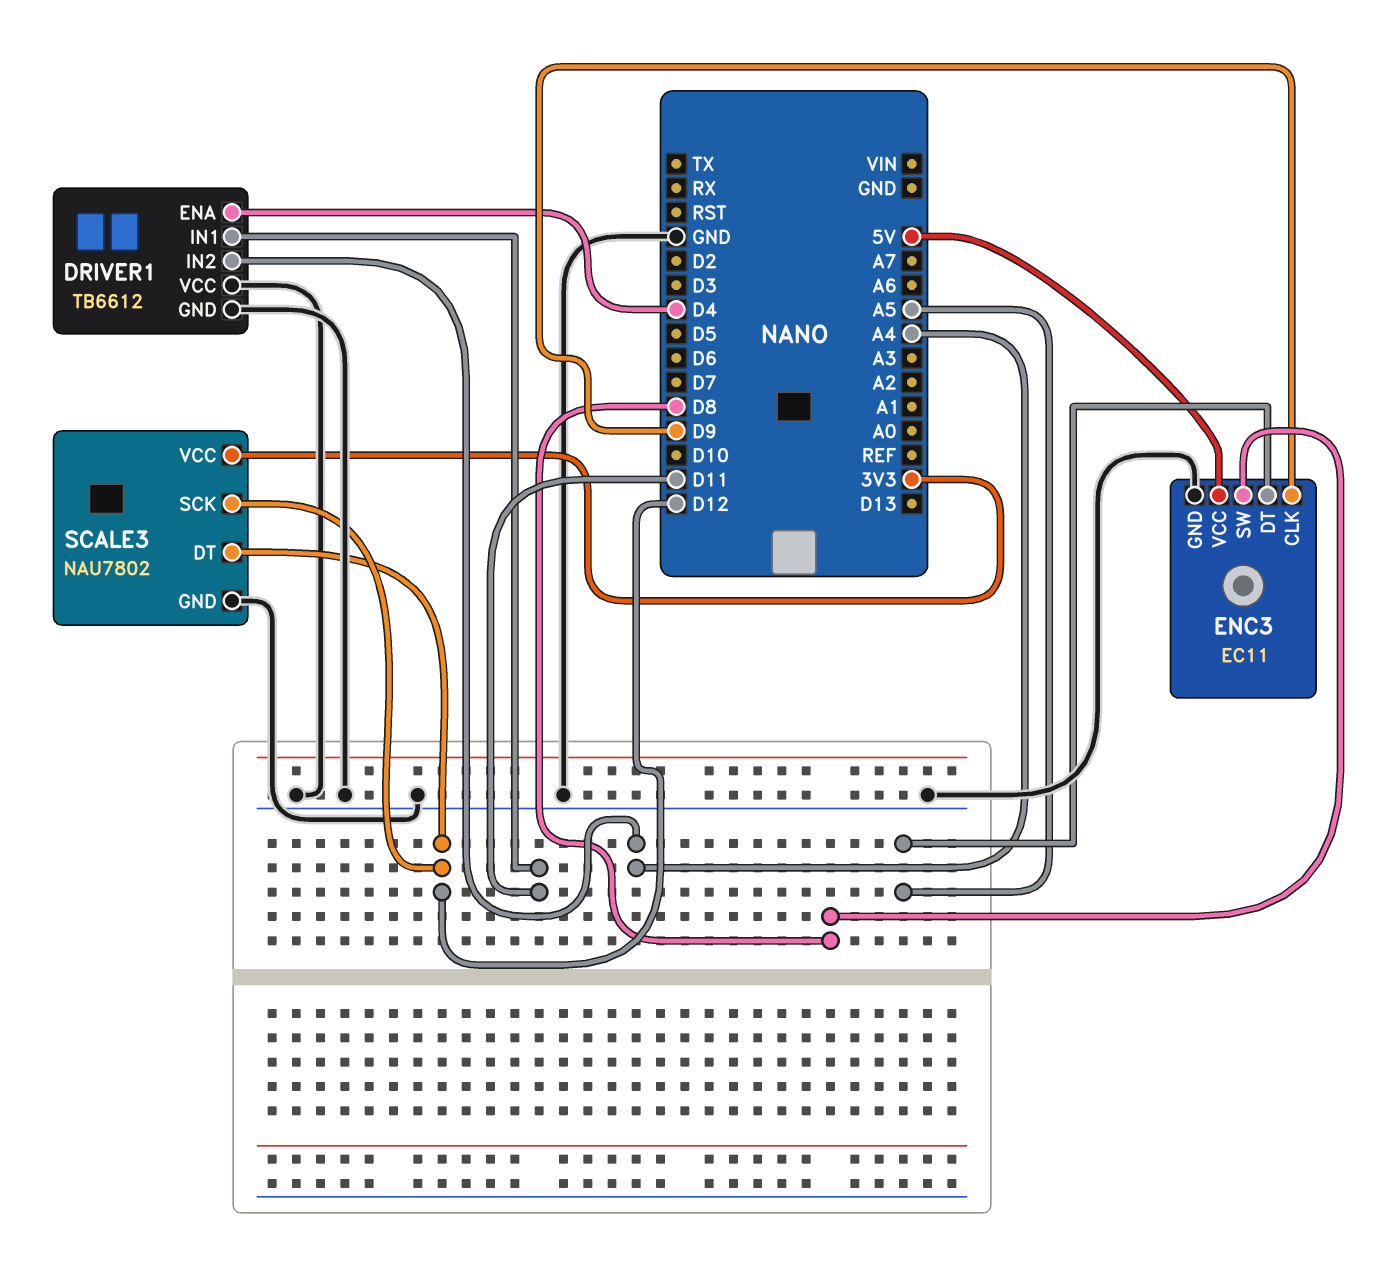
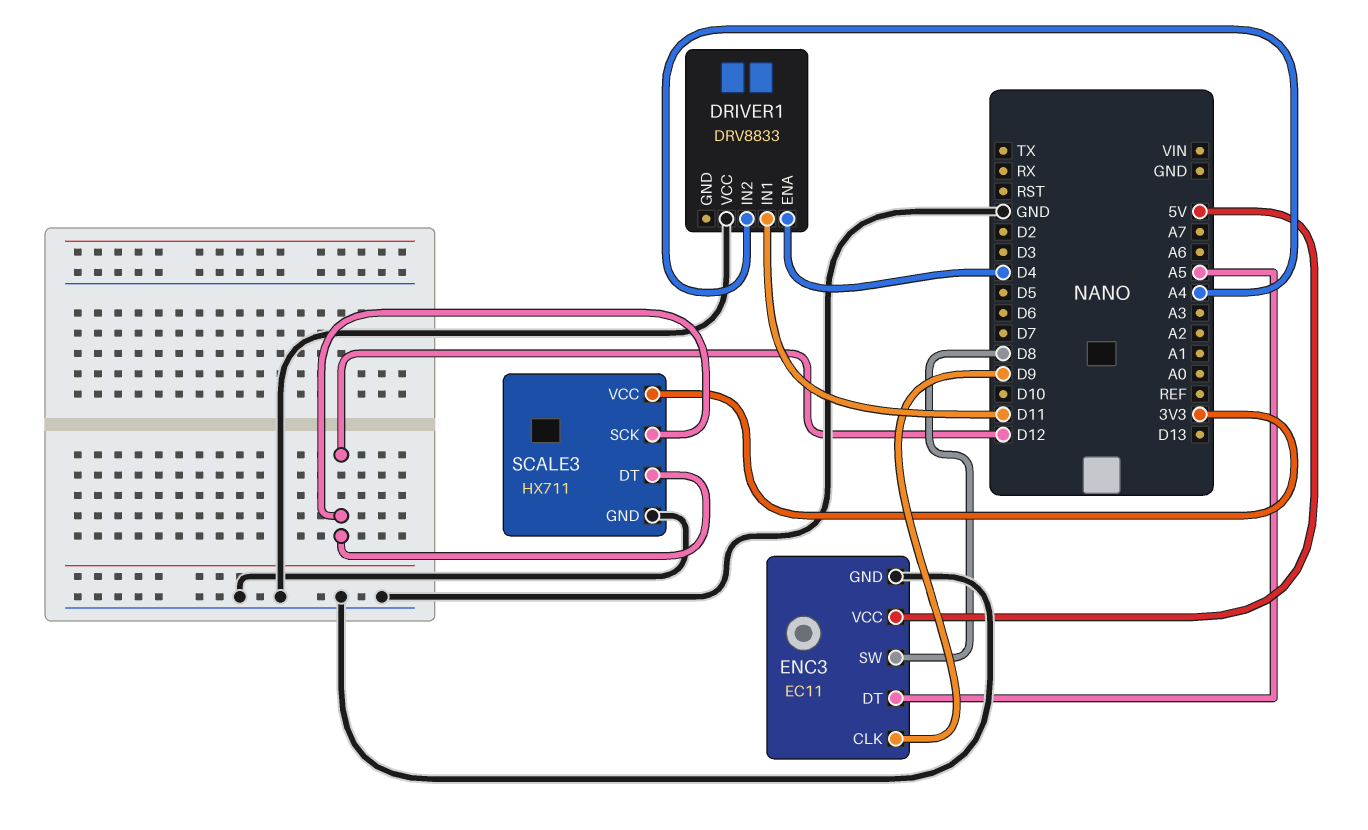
DRIVER1: TB6612 -> DRV8833
DRIVER1 pin GND: GND -> none
SCALE3: NAU7802 -> HX711

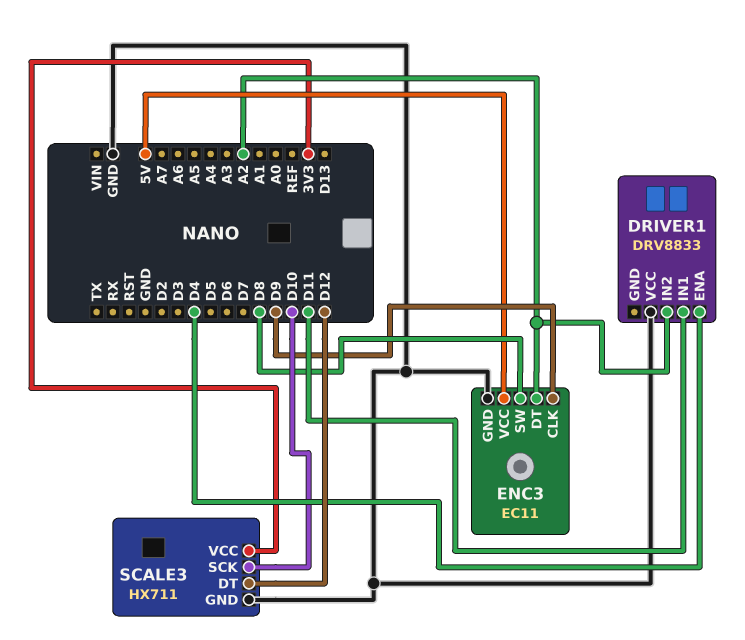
DRIVER1 pin IN2: A4 -> A2
ENC3 pin DT: A5 -> A2
SCALE3 pin SCK: D12 -> D10

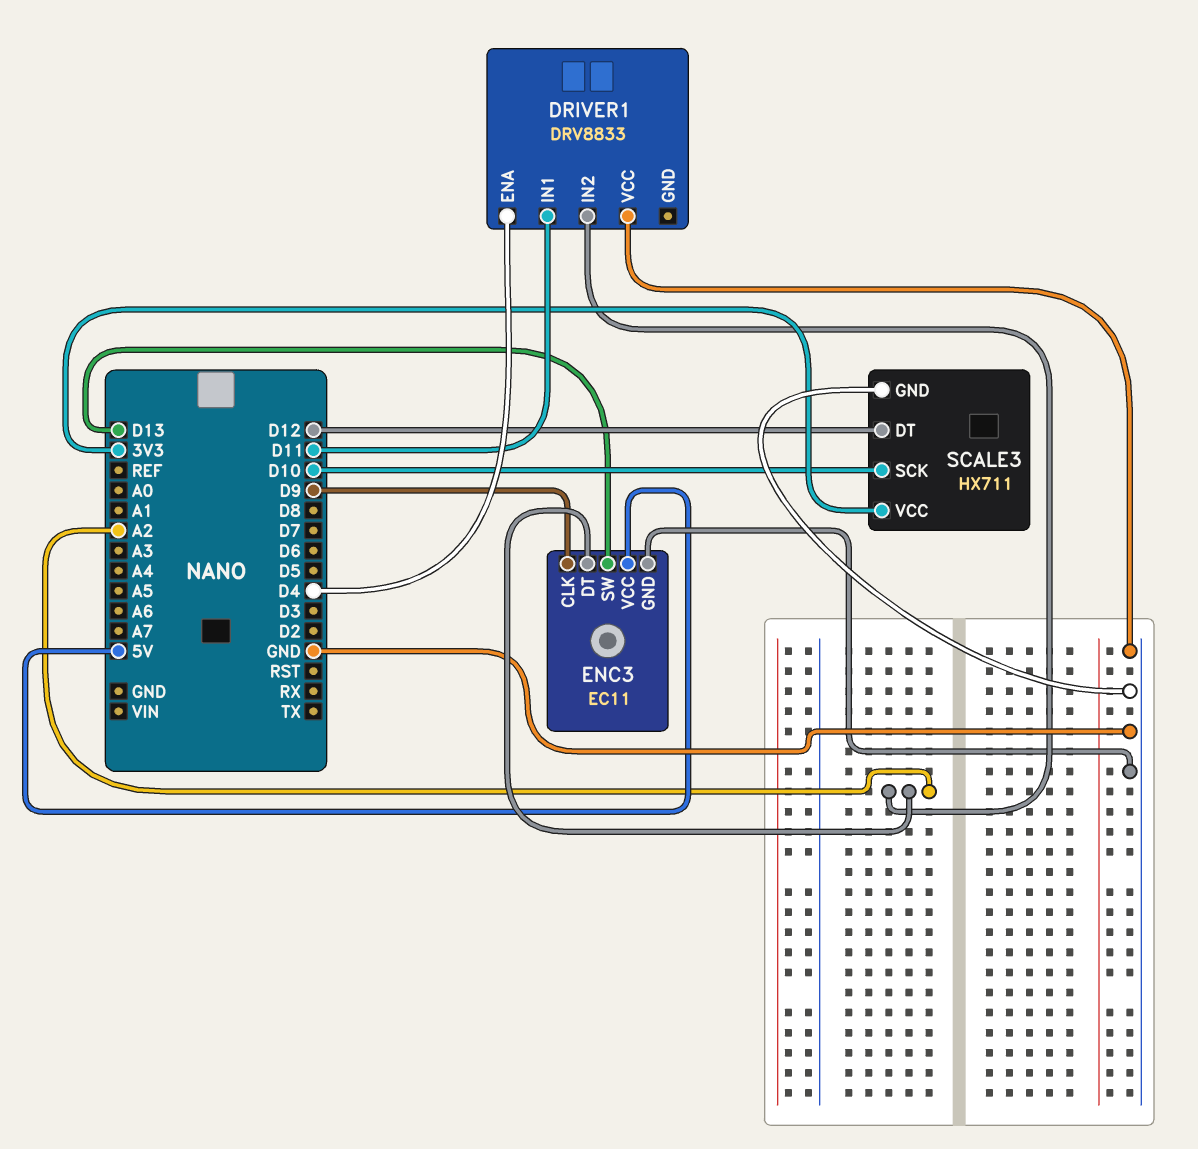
ENC3 pin SW: D8 -> D13

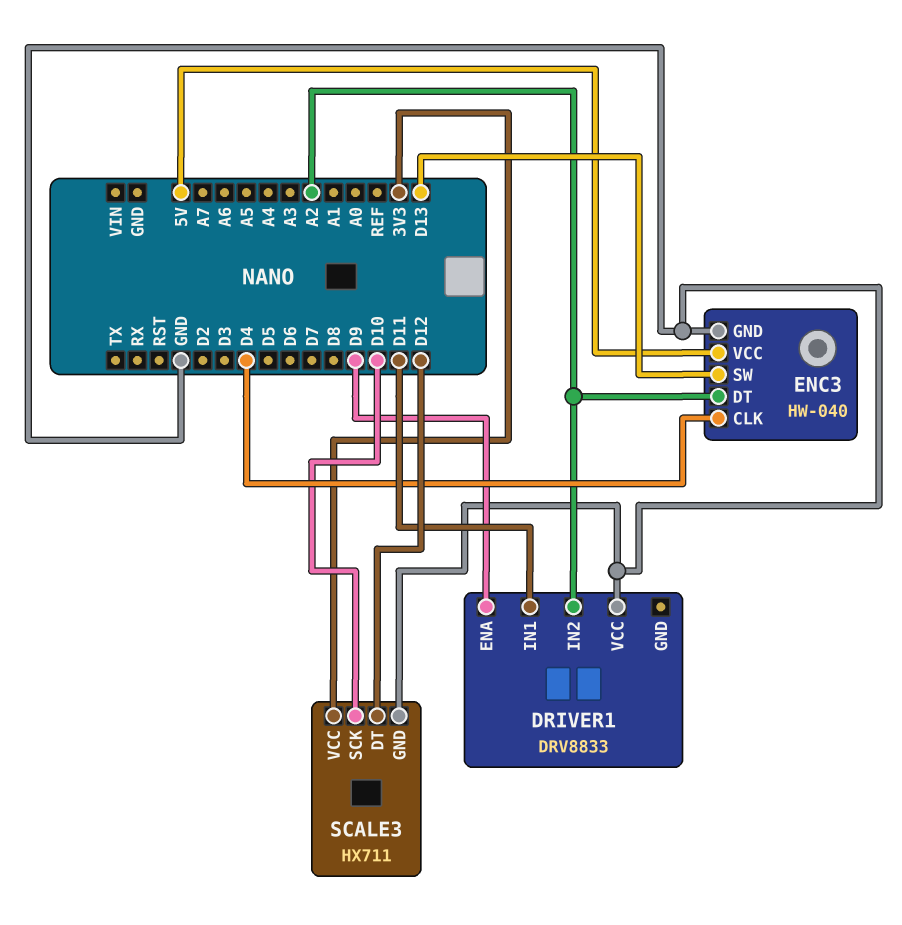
DRIVER1 pin ENA: D4 -> D9
ENC3: EC11 -> HW-040
ENC3 pin CLK: D9 -> D4

